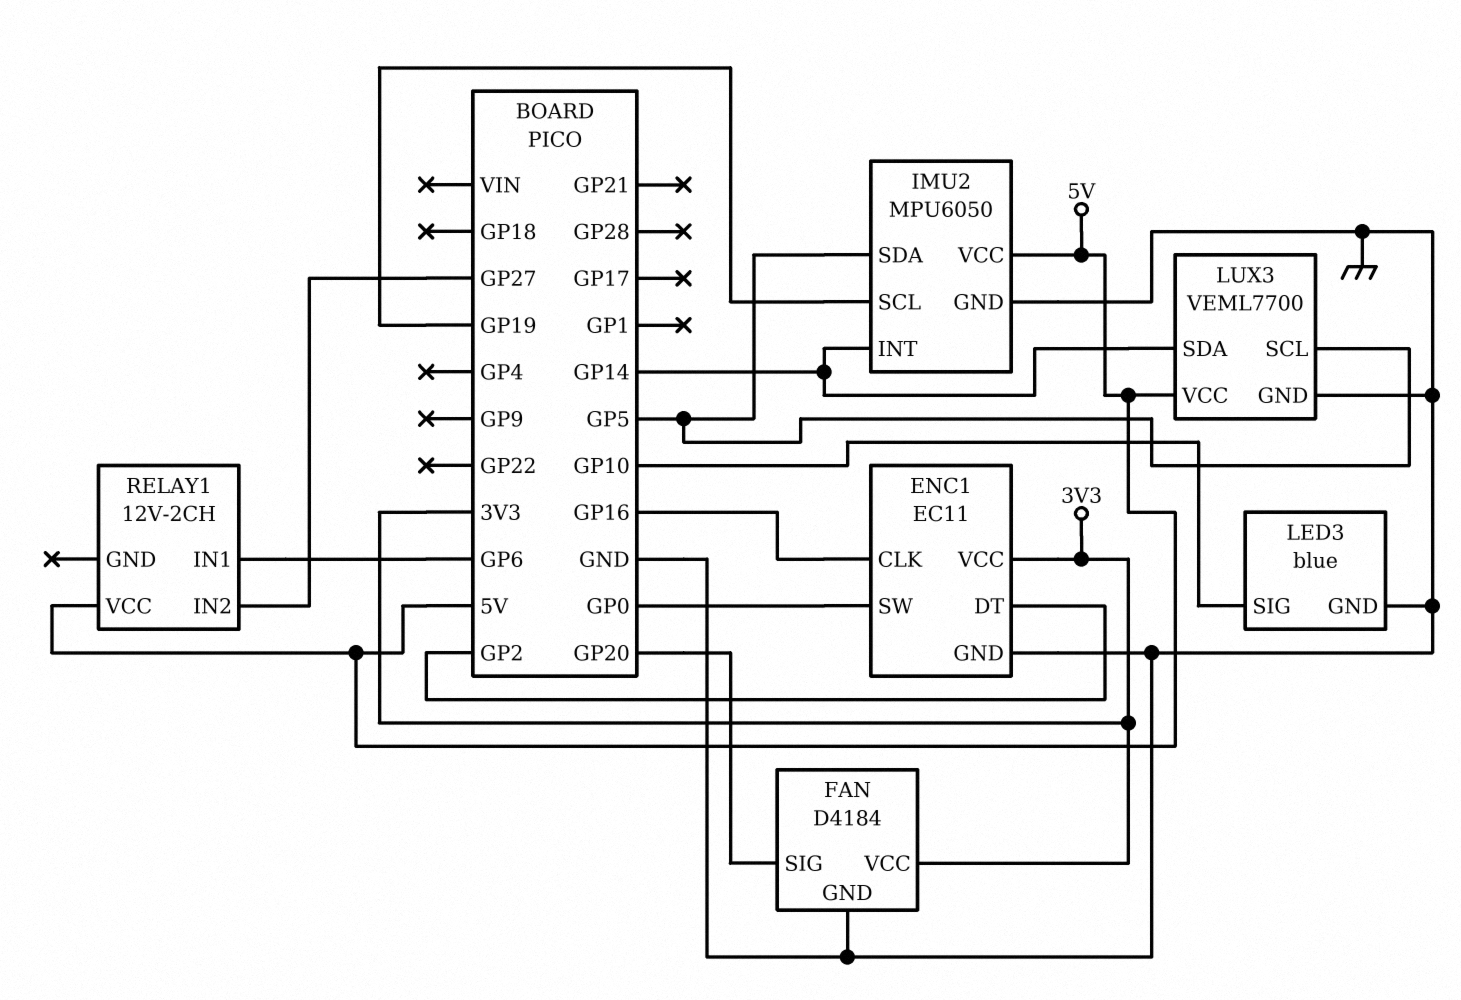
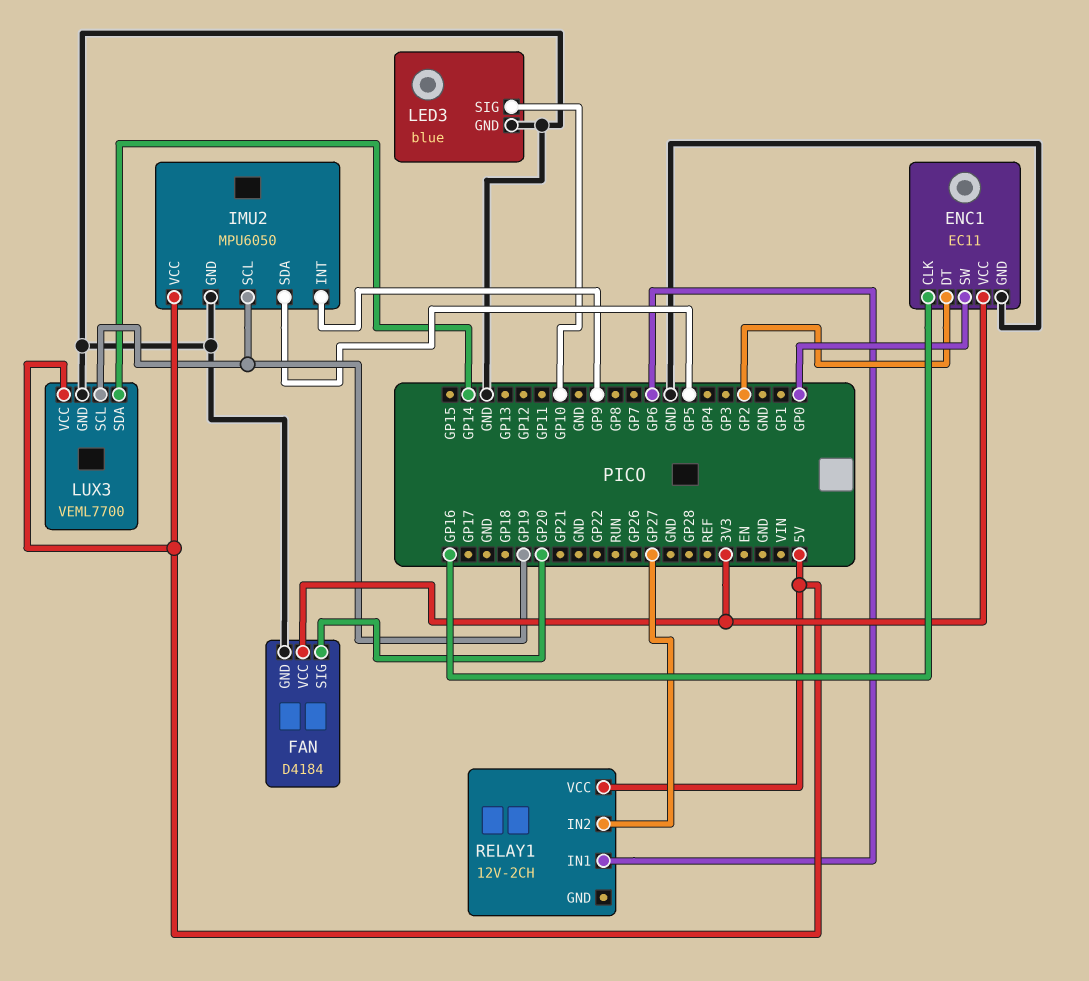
IMU2 pin INT: GP14 -> GP9
LUX3 pin SCL: GP5 -> GP19

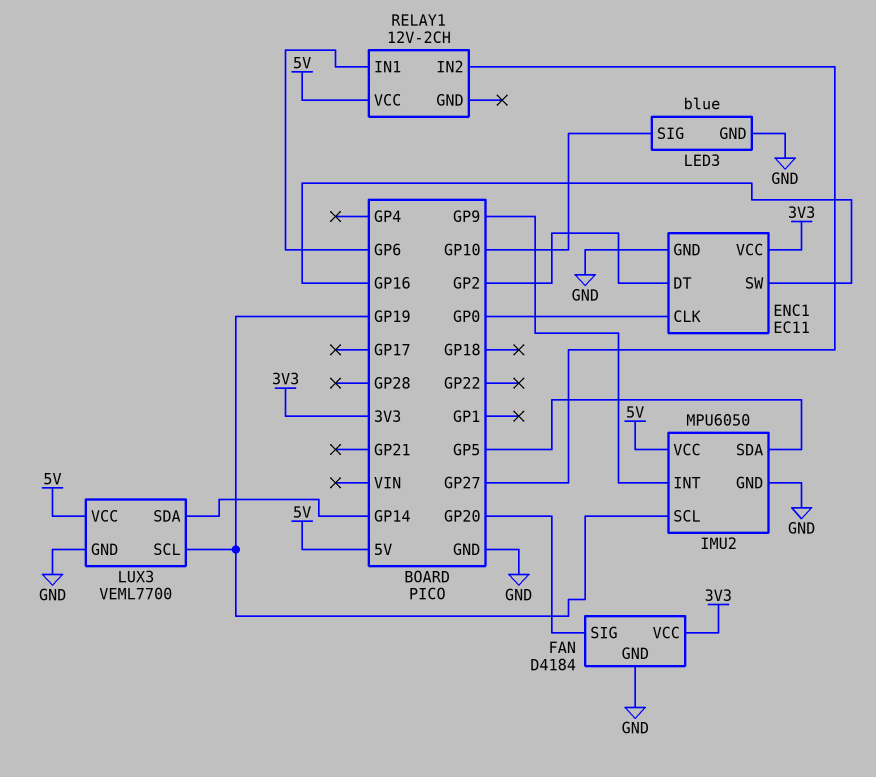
ENC1 pin CLK: GP16 -> GP0
ENC1 pin SW: GP0 -> GP16

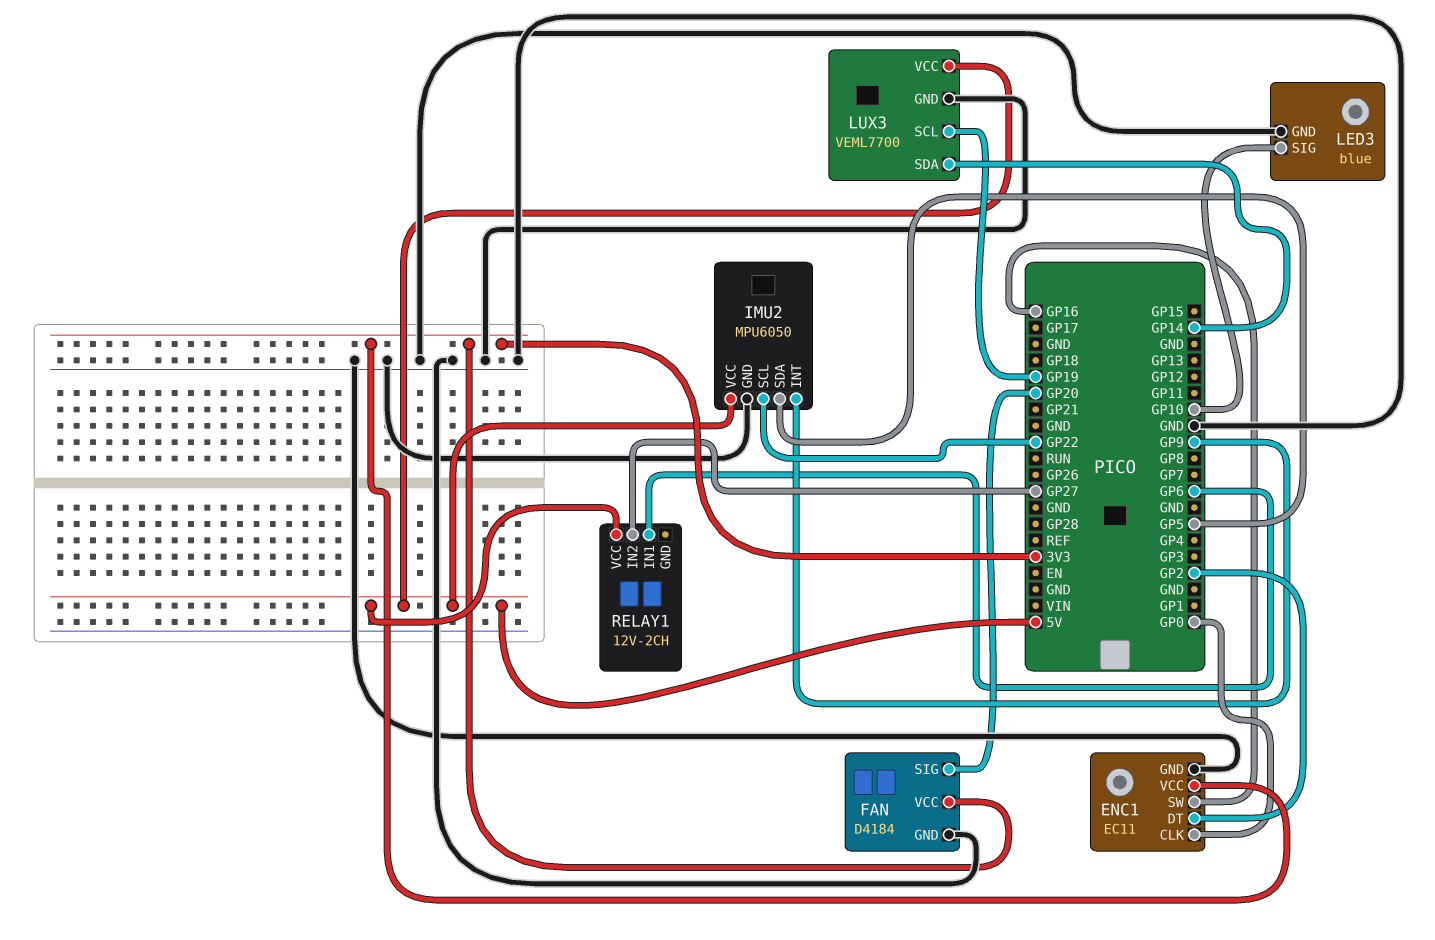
IMU2 pin SCL: GP19 -> GP22

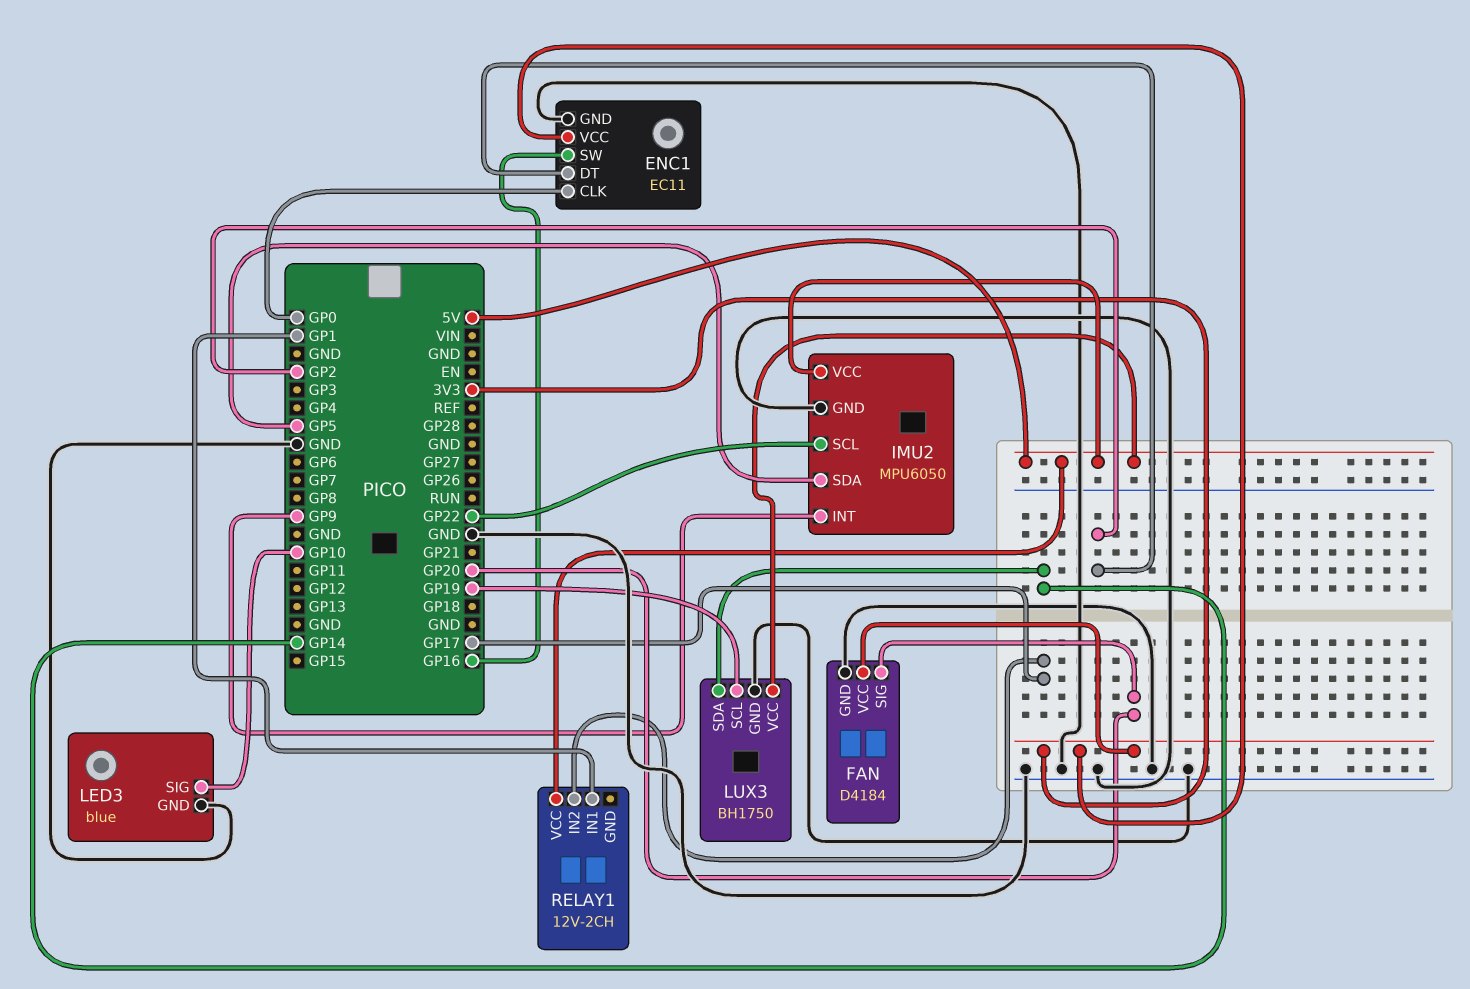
LUX3: VEML7700 -> BH1750
RELAY1 pin IN1: GP6 -> GP1
RELAY1 pin IN2: GP27 -> GP17

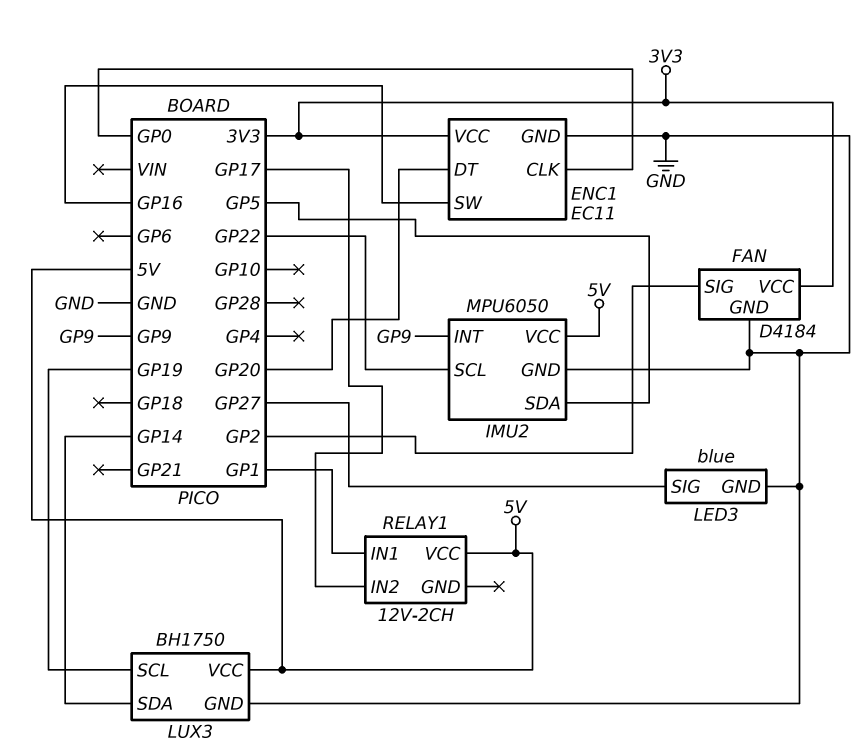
ENC1 pin DT: GP2 -> GP20
FAN pin SIG: GP20 -> GP2
LED3 pin SIG: GP10 -> GP27

